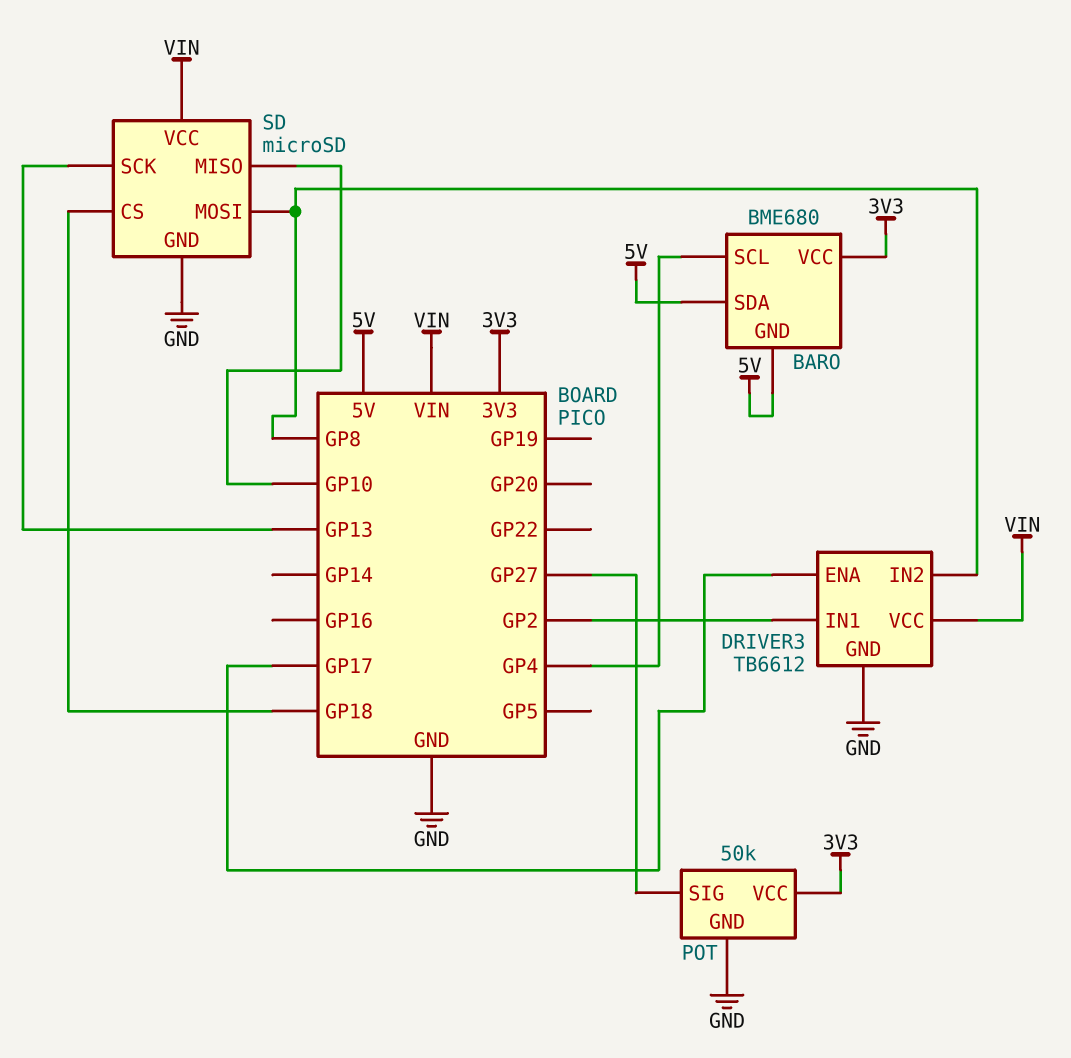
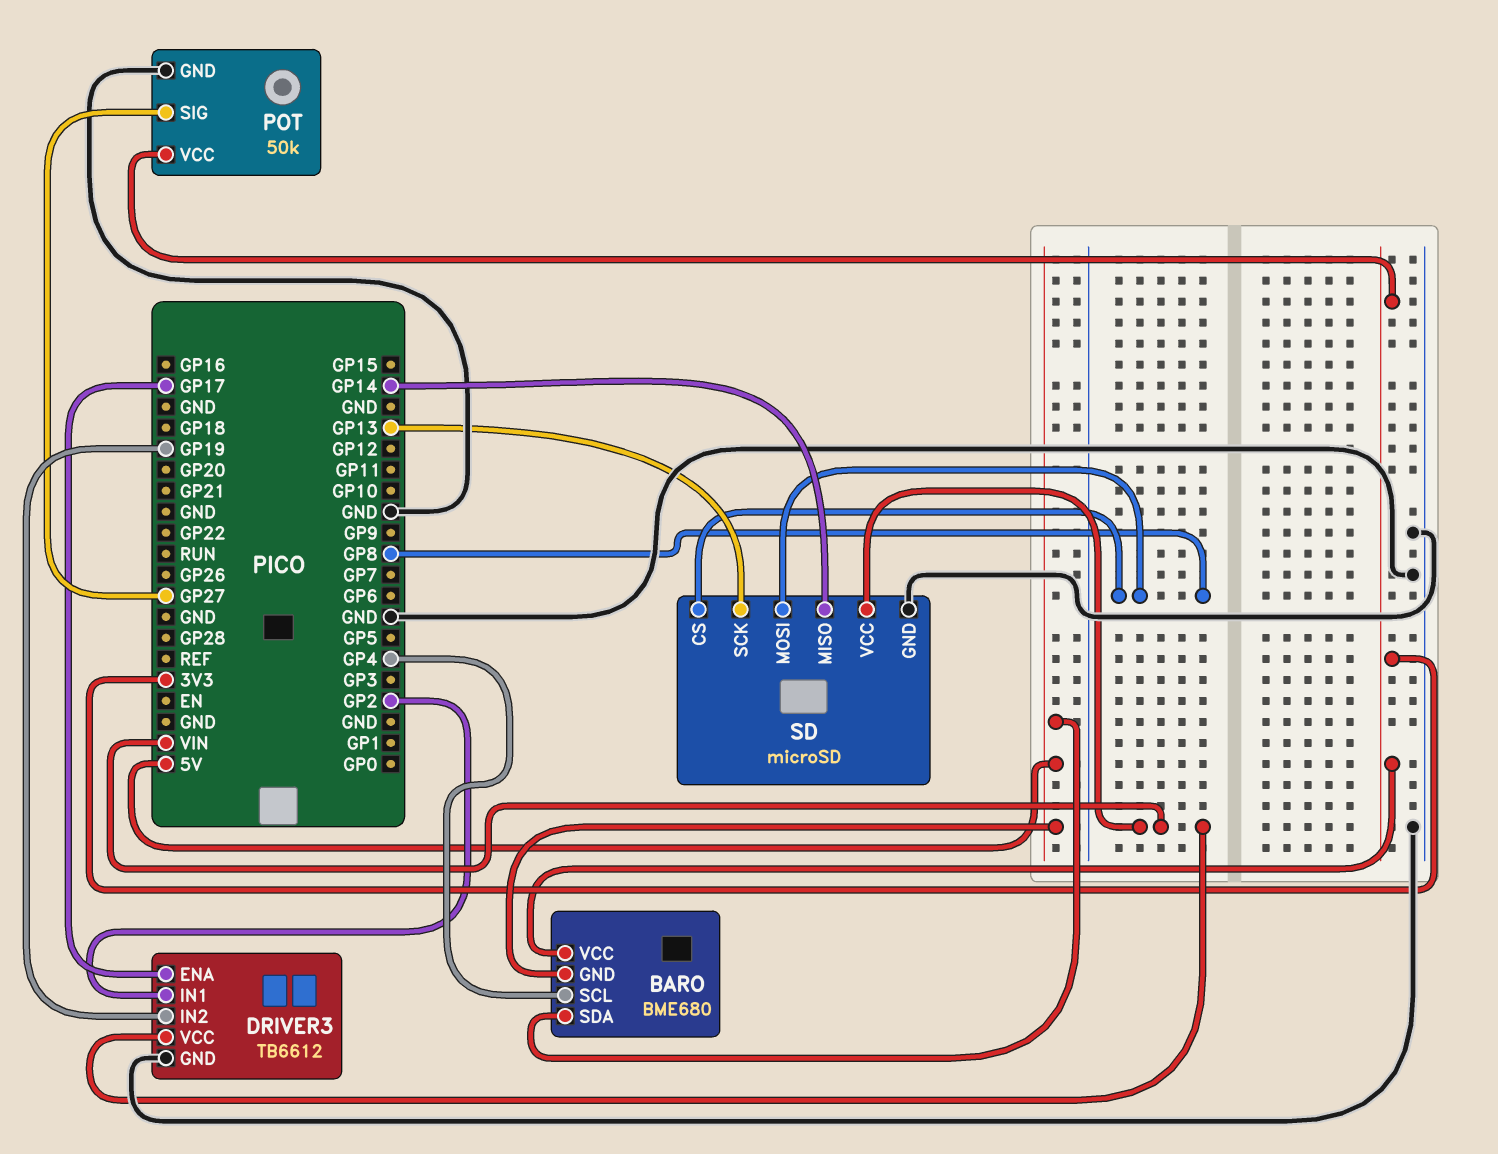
DRIVER3 pin IN2: GP8 -> GP19
SD pin CS: GP18 -> GP8
SD pin MISO: GP10 -> GP14

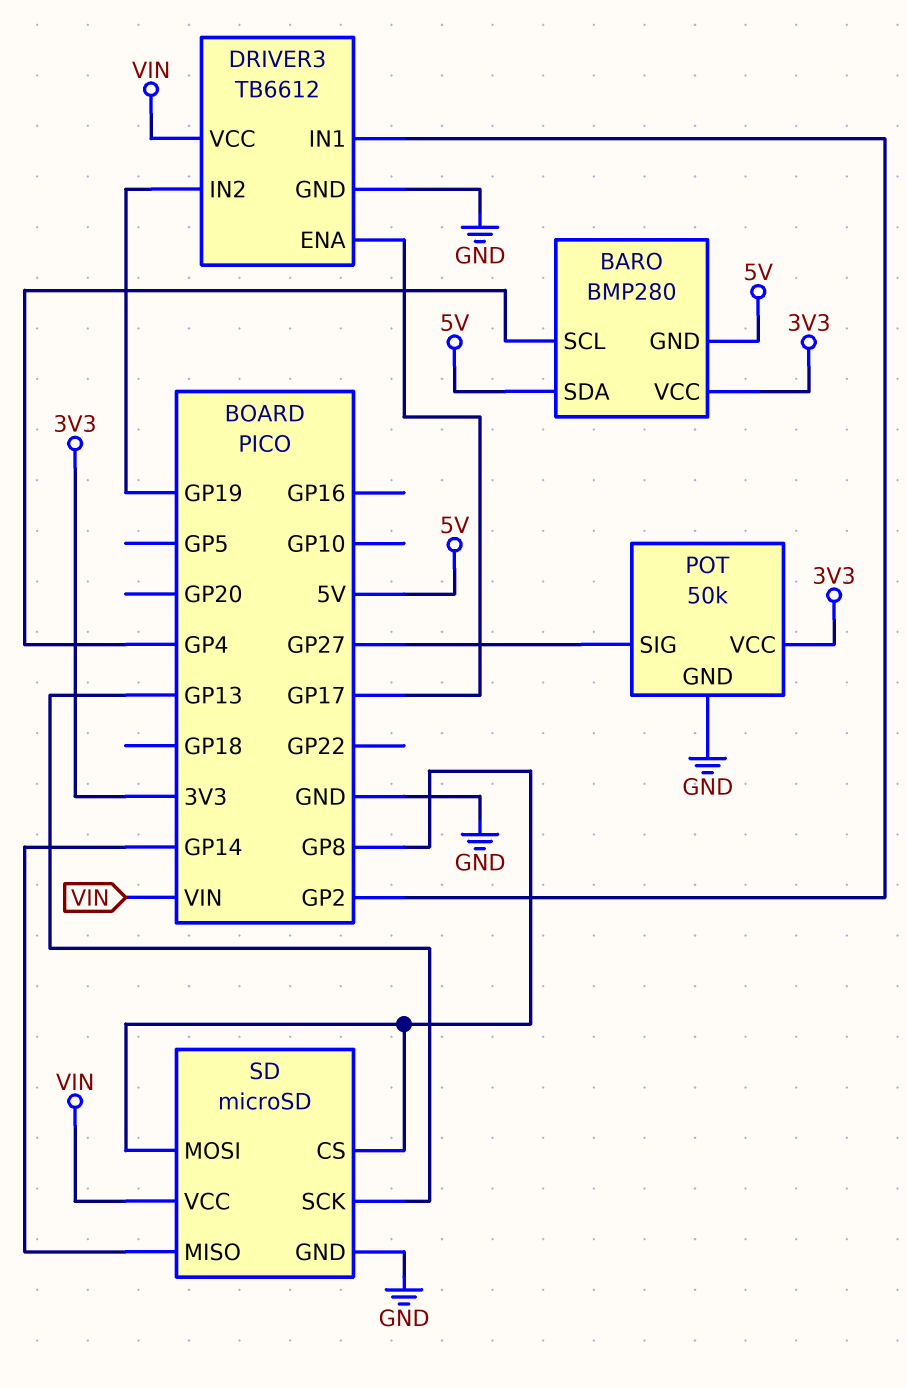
BARO: BME680 -> BMP280

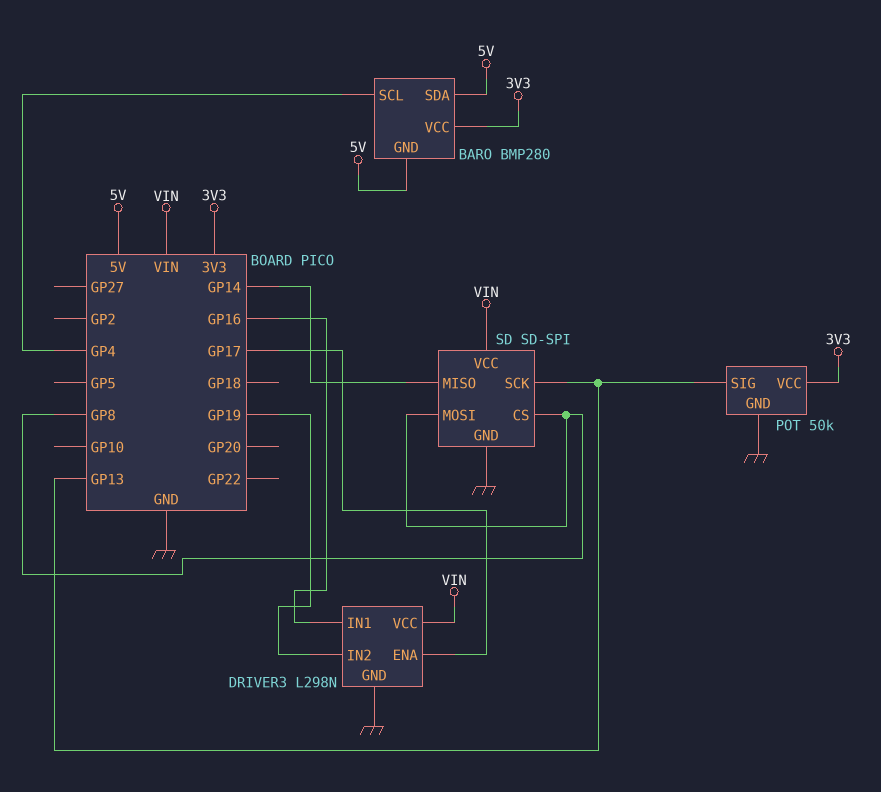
DRIVER3: TB6612 -> L298N
DRIVER3 pin IN1: GP2 -> GP16
POT pin SIG: GP27 -> GP13
SD: microSD -> SD-SPI

